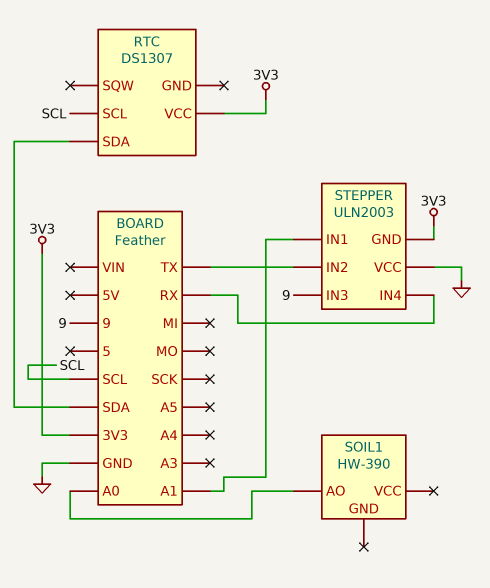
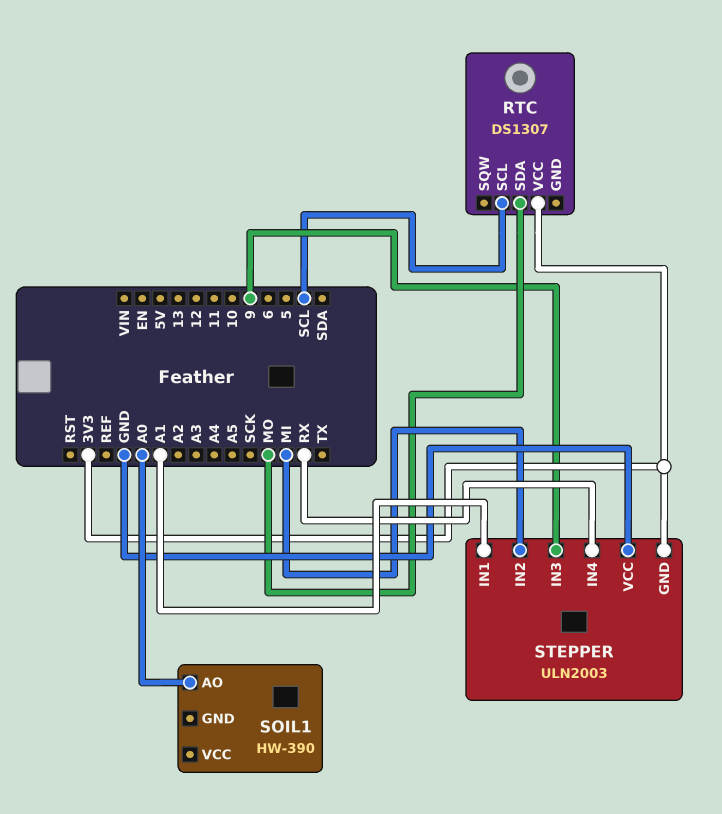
RTC pin SDA: SDA -> MO
STEPPER pin IN2: TX -> MI

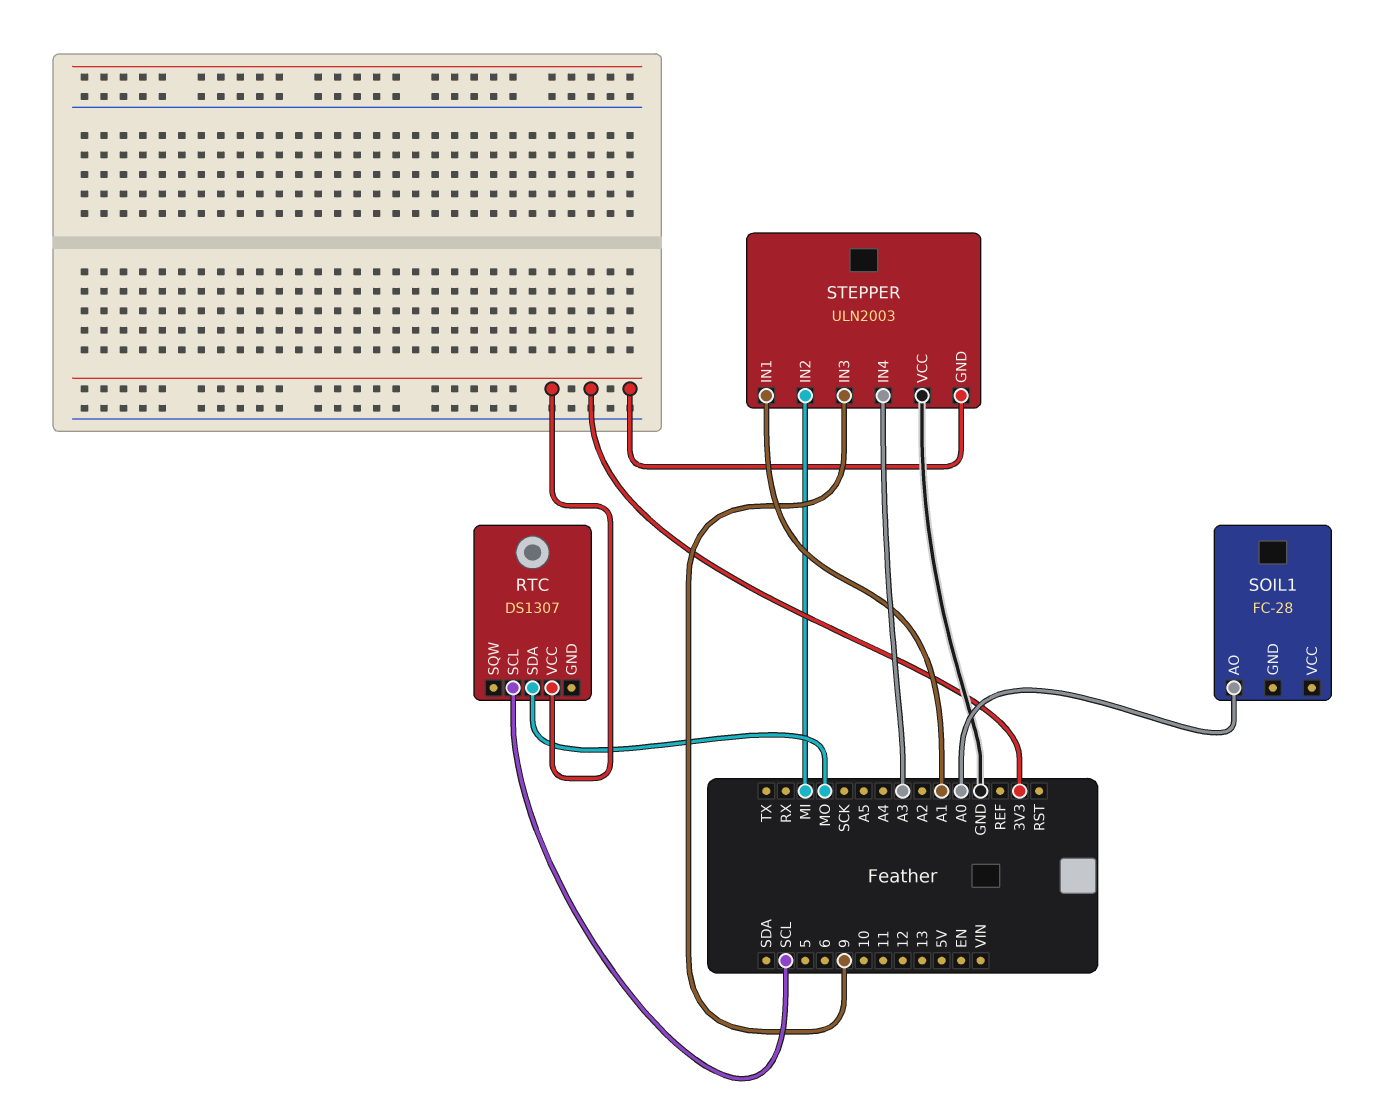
SOIL1: HW-390 -> FC-28
STEPPER pin IN4: RX -> A3

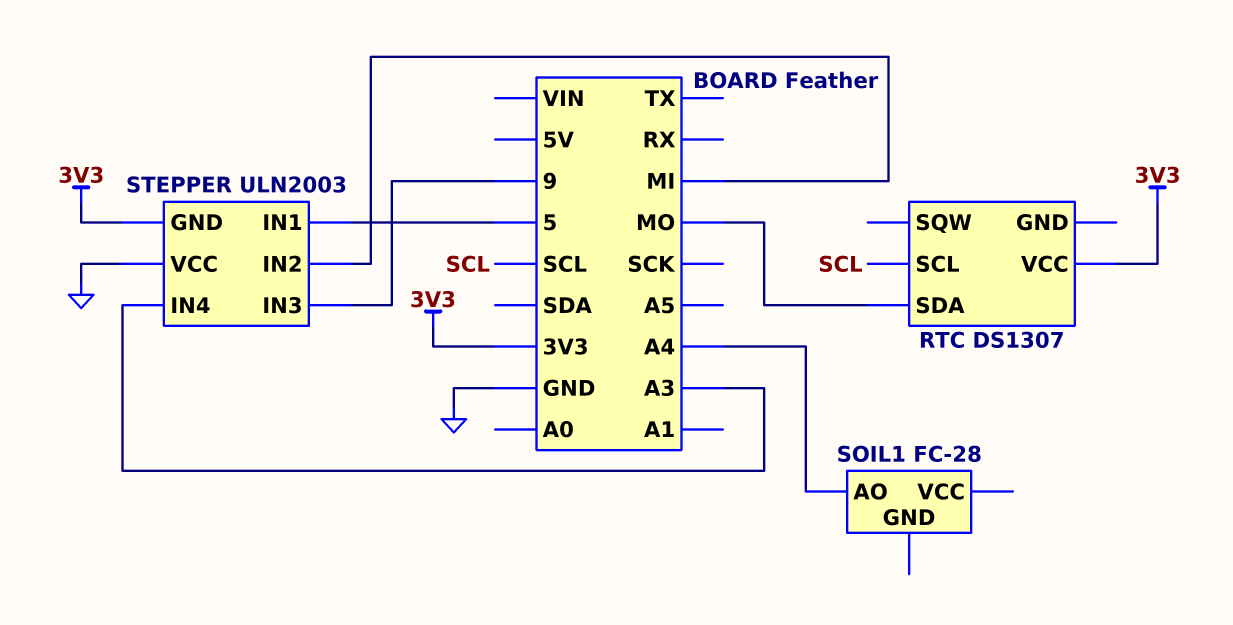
SOIL1 pin AO: A0 -> A4
STEPPER pin IN1: A1 -> 5

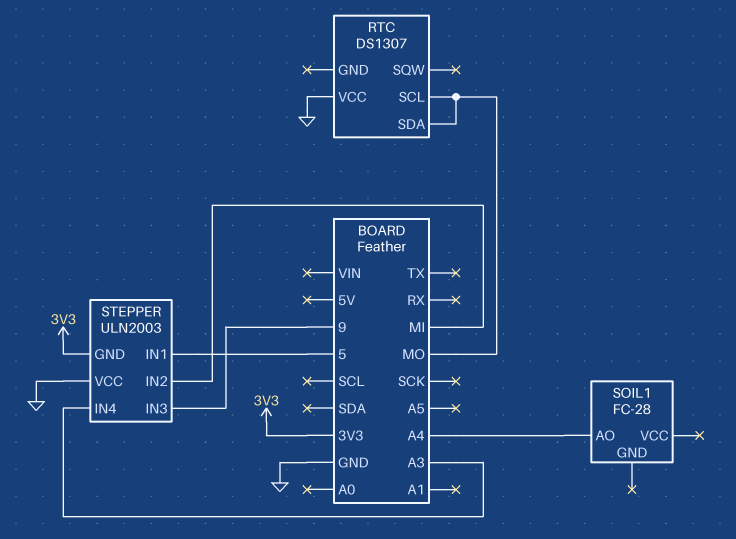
RTC pin SCL: SCL -> MO
RTC pin VCC: 3V3 -> GND

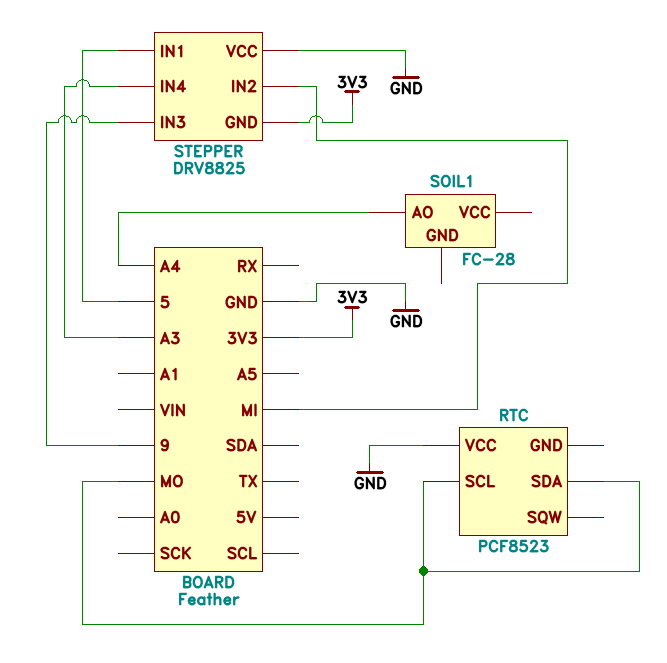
RTC: DS1307 -> PCF8523
STEPPER: ULN2003 -> DRV8825

